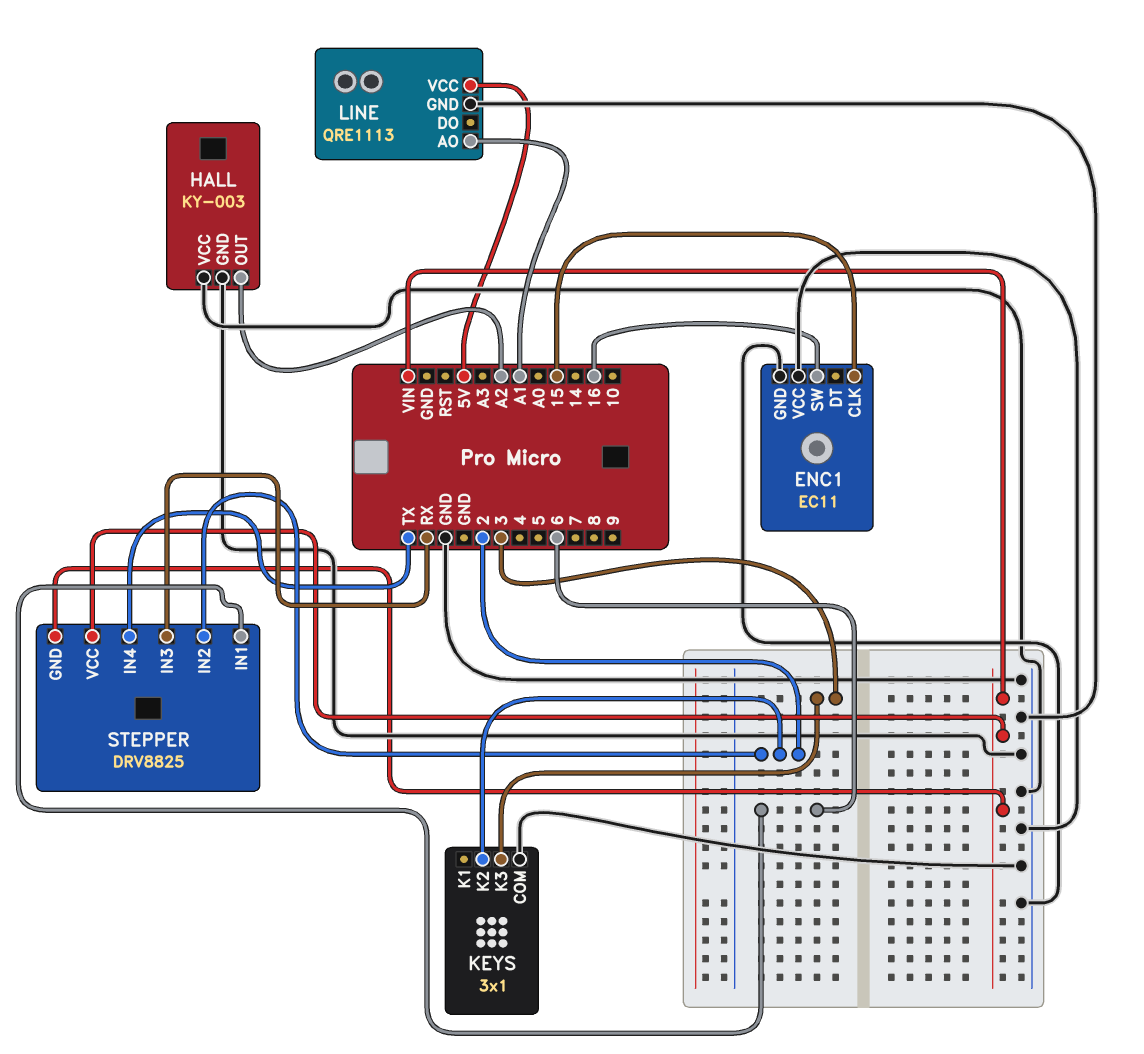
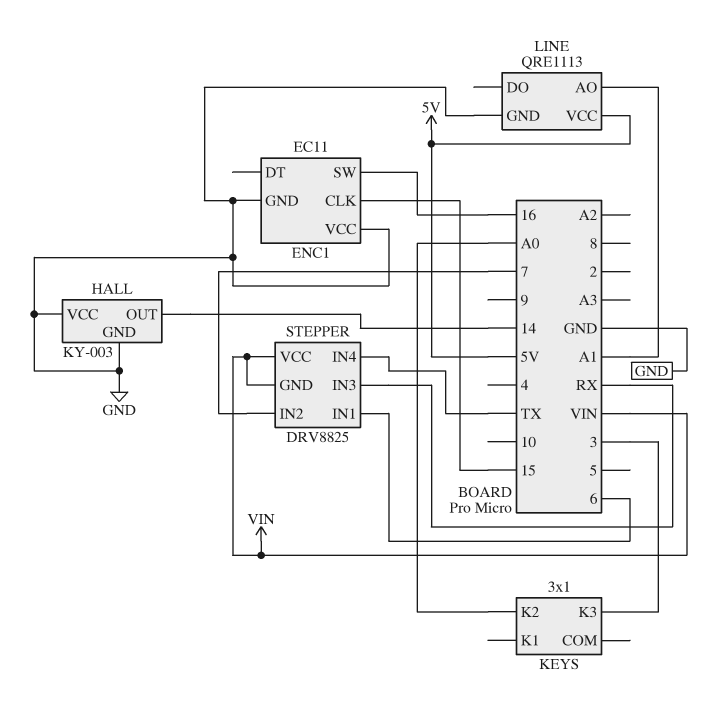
HALL pin OUT: A2 -> 14
KEYS pin COM: GND -> none
KEYS pin K2: 2 -> A0
STEPPER pin IN2: 2 -> 7

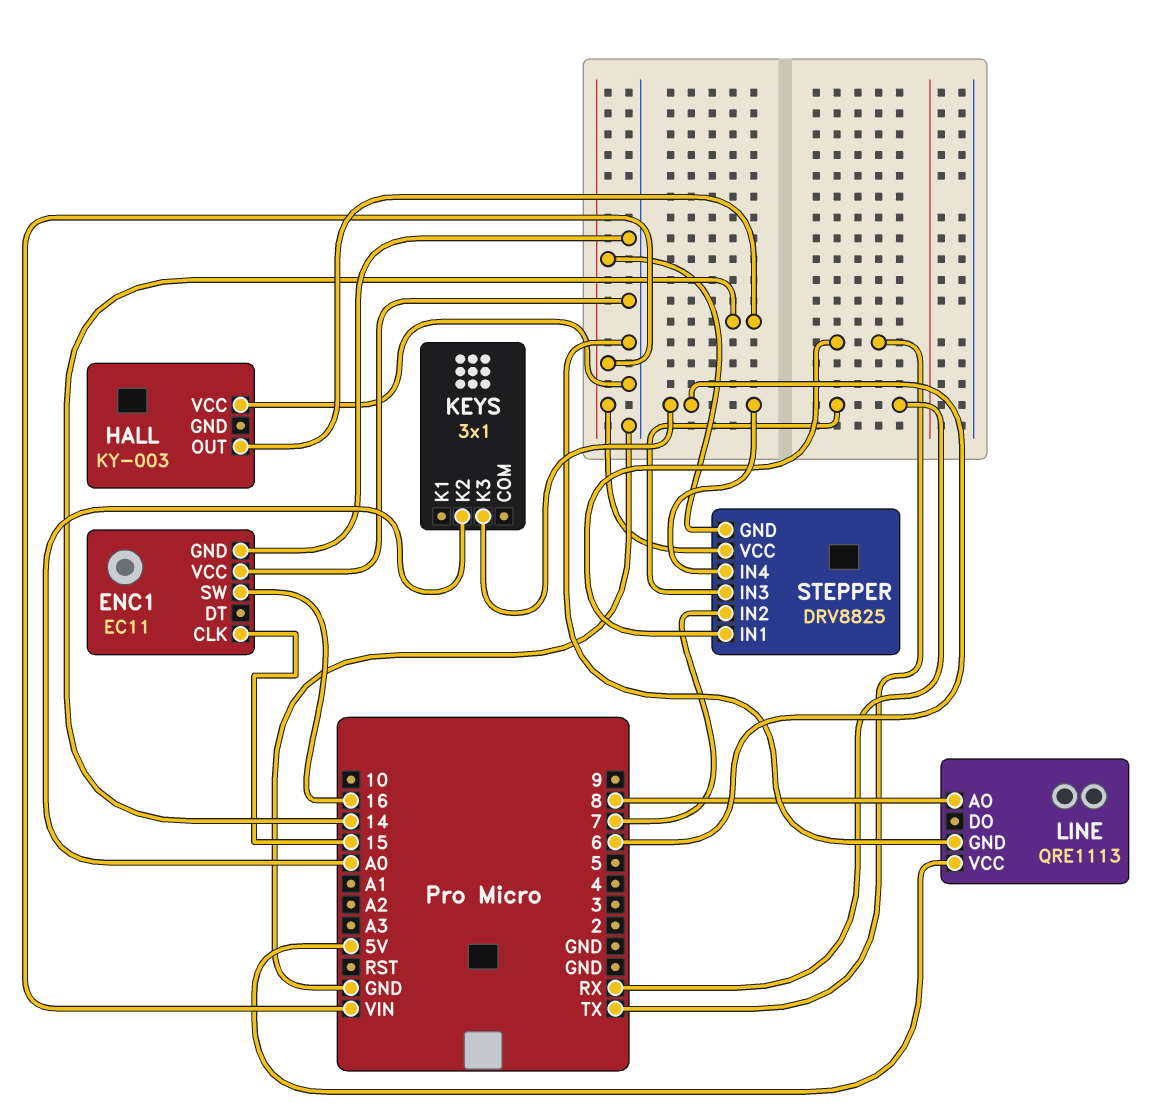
HALL pin GND: GND -> none
KEYS pin K3: 3 -> 6
LINE pin AO: A1 -> 8
STEPPER pin IN1: 6 -> TX
STEPPER pin IN4: TX -> 6

